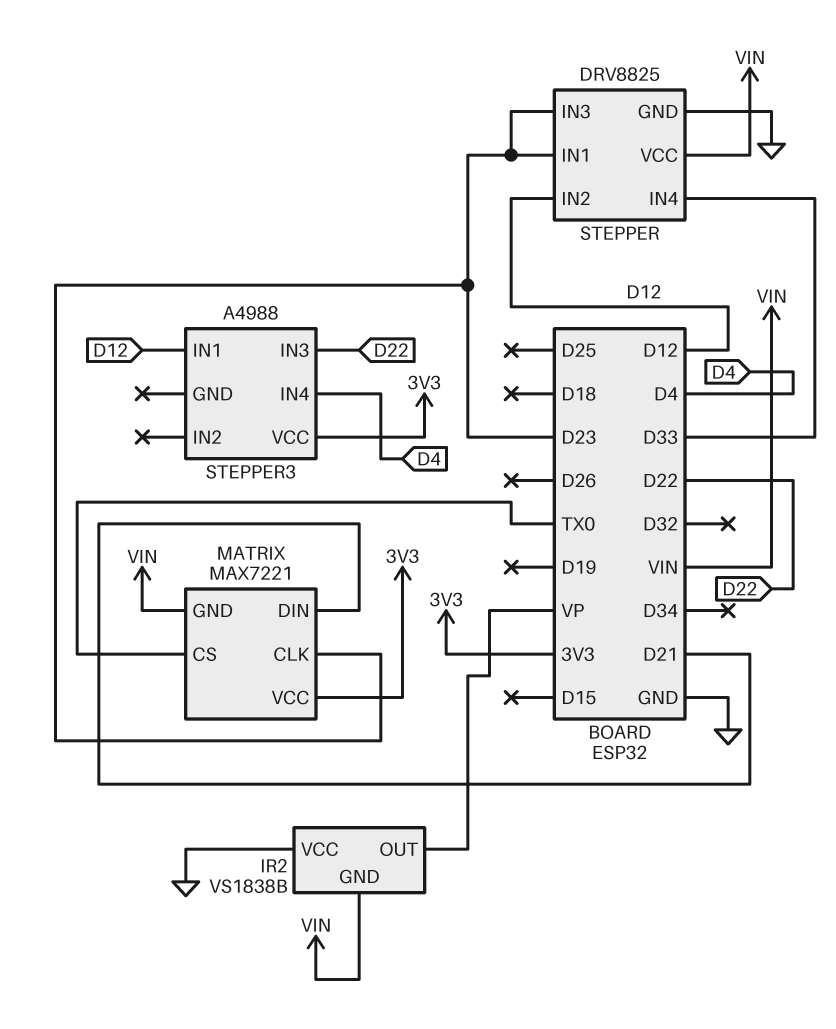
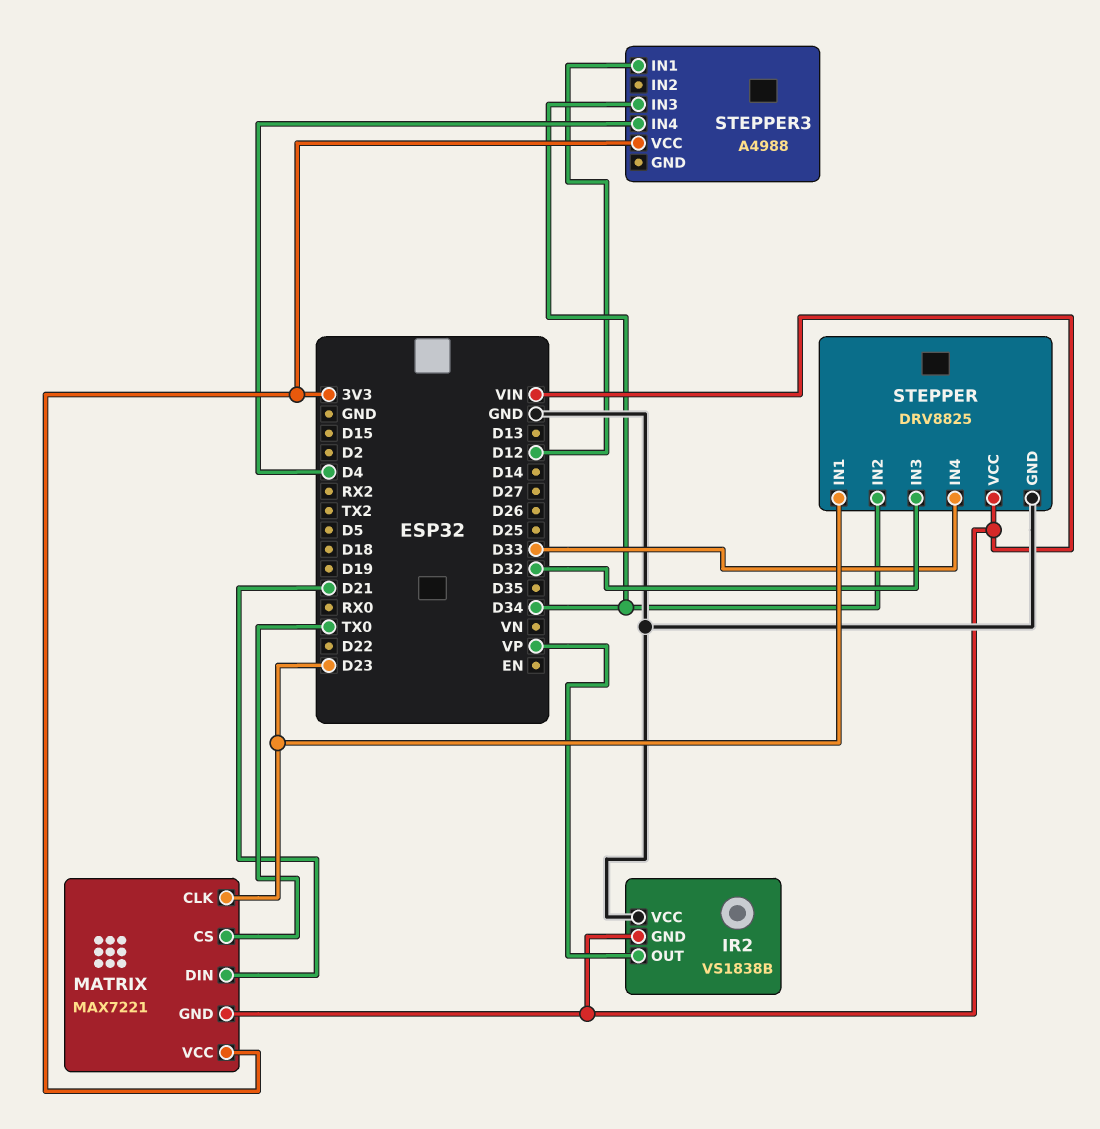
STEPPER pin IN2: D12 -> D34
STEPPER pin IN3: D23 -> D32
STEPPER3 pin IN3: D22 -> D34

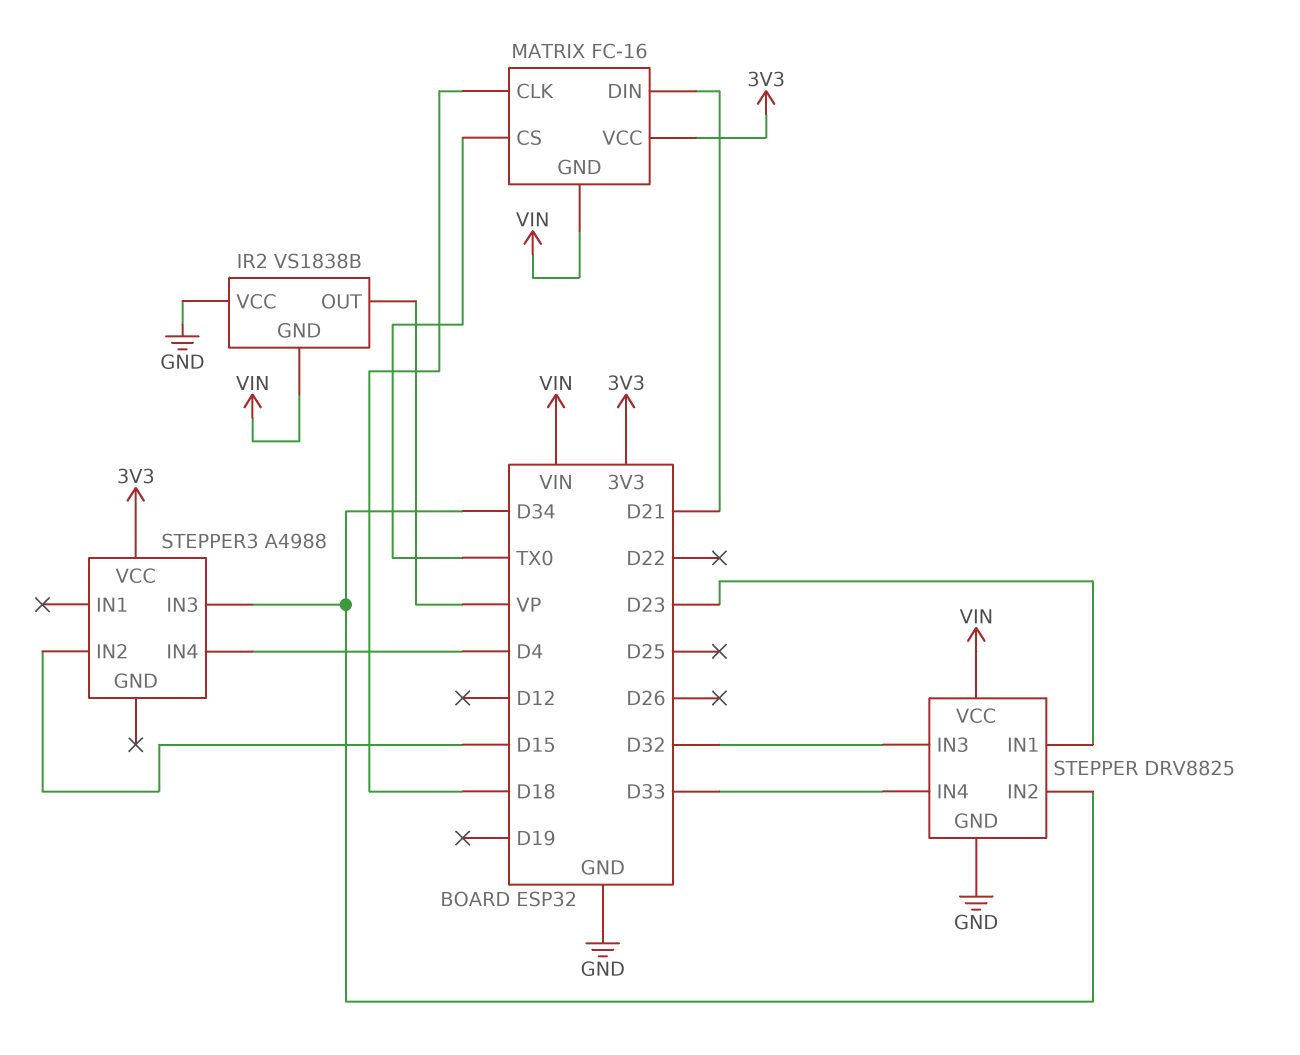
MATRIX: MAX7221 -> FC-16
MATRIX pin CLK: D23 -> D18
STEPPER3 pin IN1: D12 -> none
STEPPER3 pin IN2: none -> D15

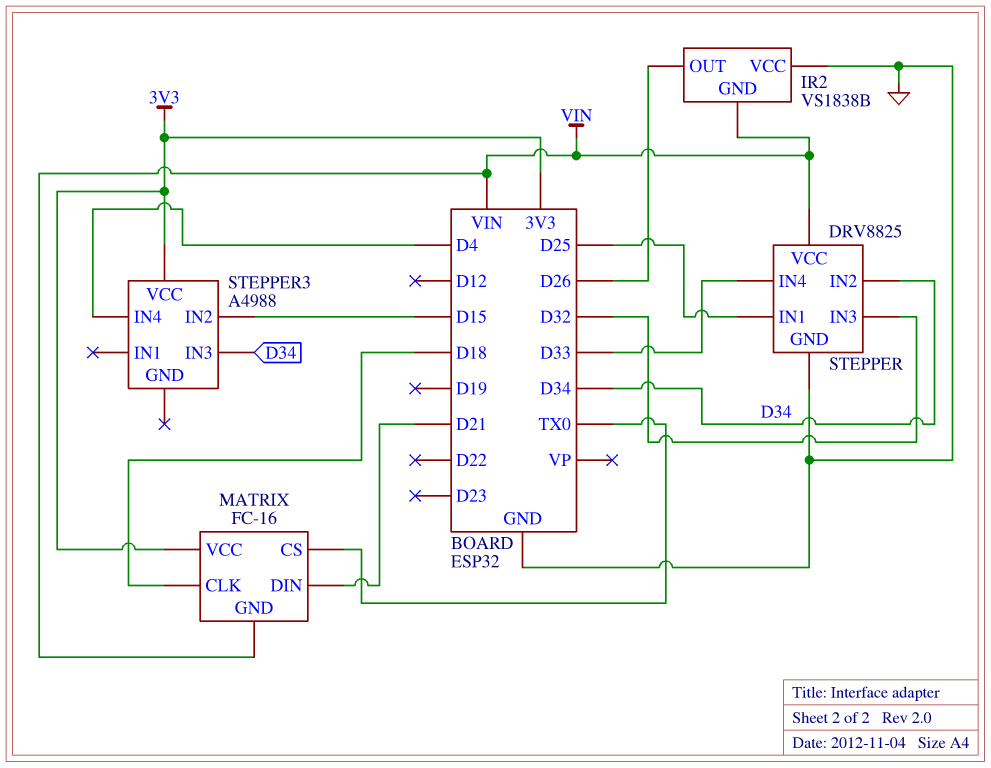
IR2 pin OUT: VP -> D26
STEPPER pin IN1: D23 -> D25

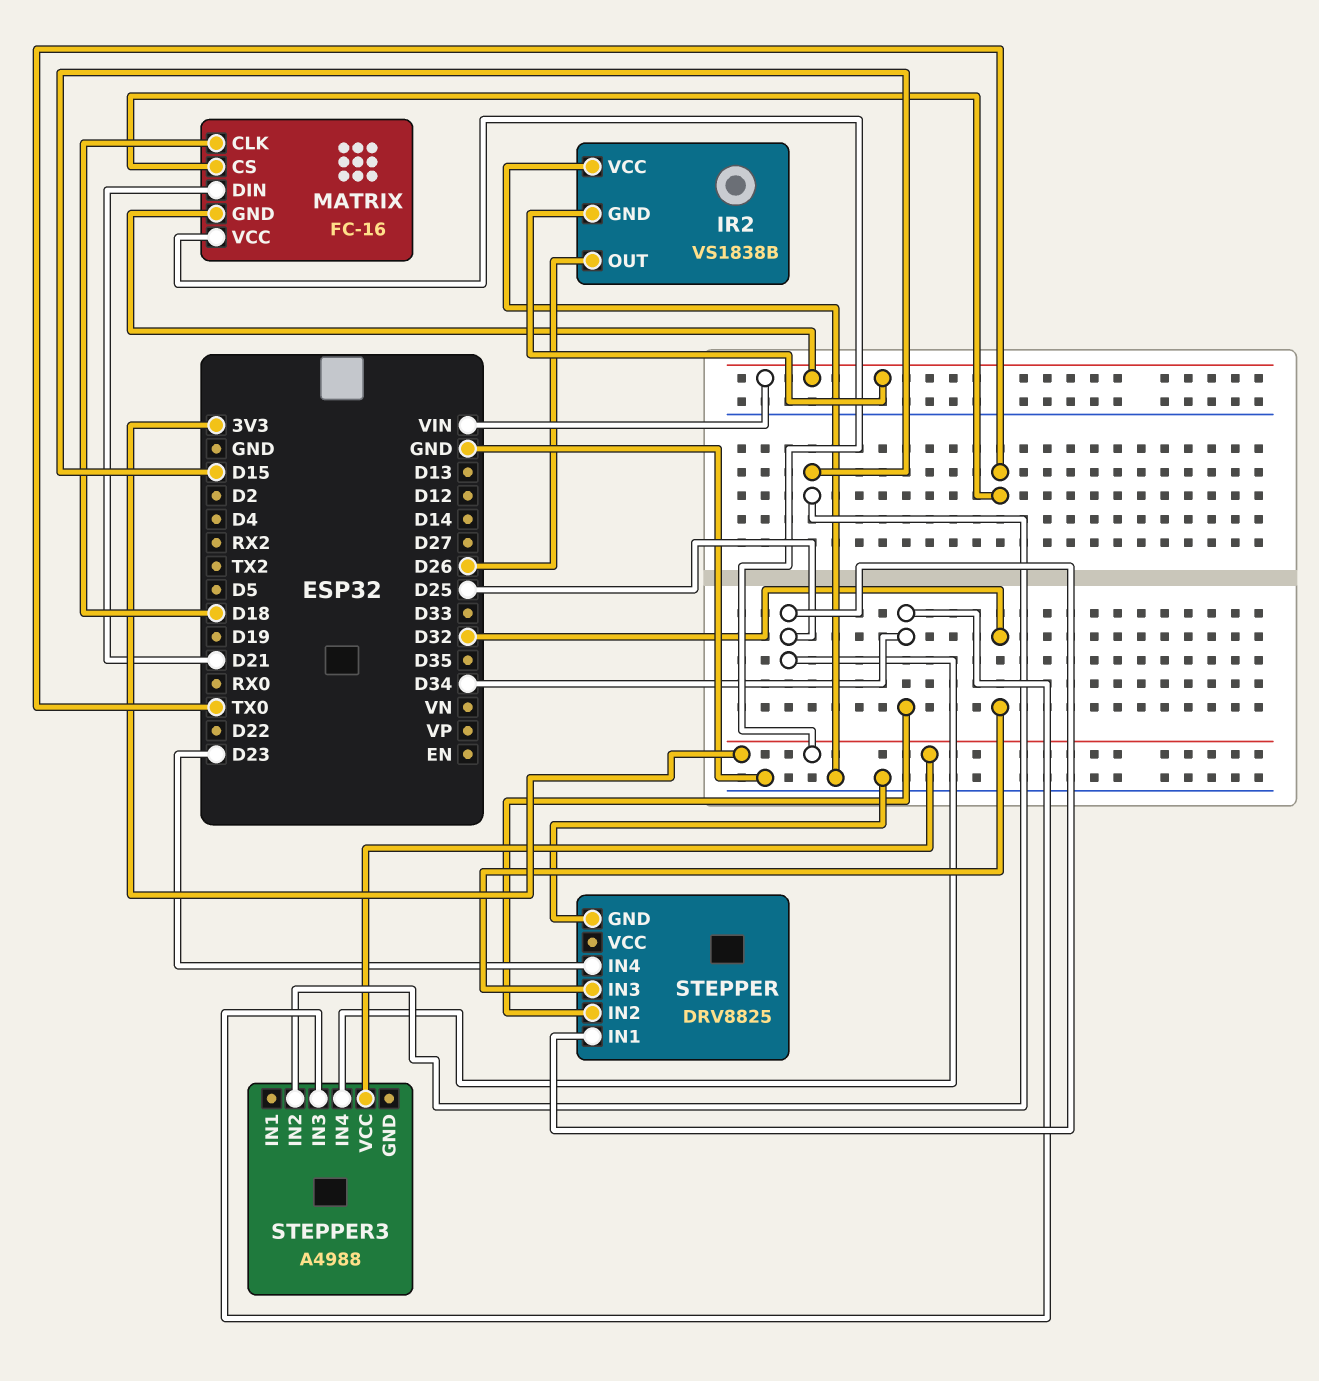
STEPPER pin IN4: D33 -> D23
STEPPER pin VCC: VIN -> none
STEPPER3 pin IN4: D4 -> D25

